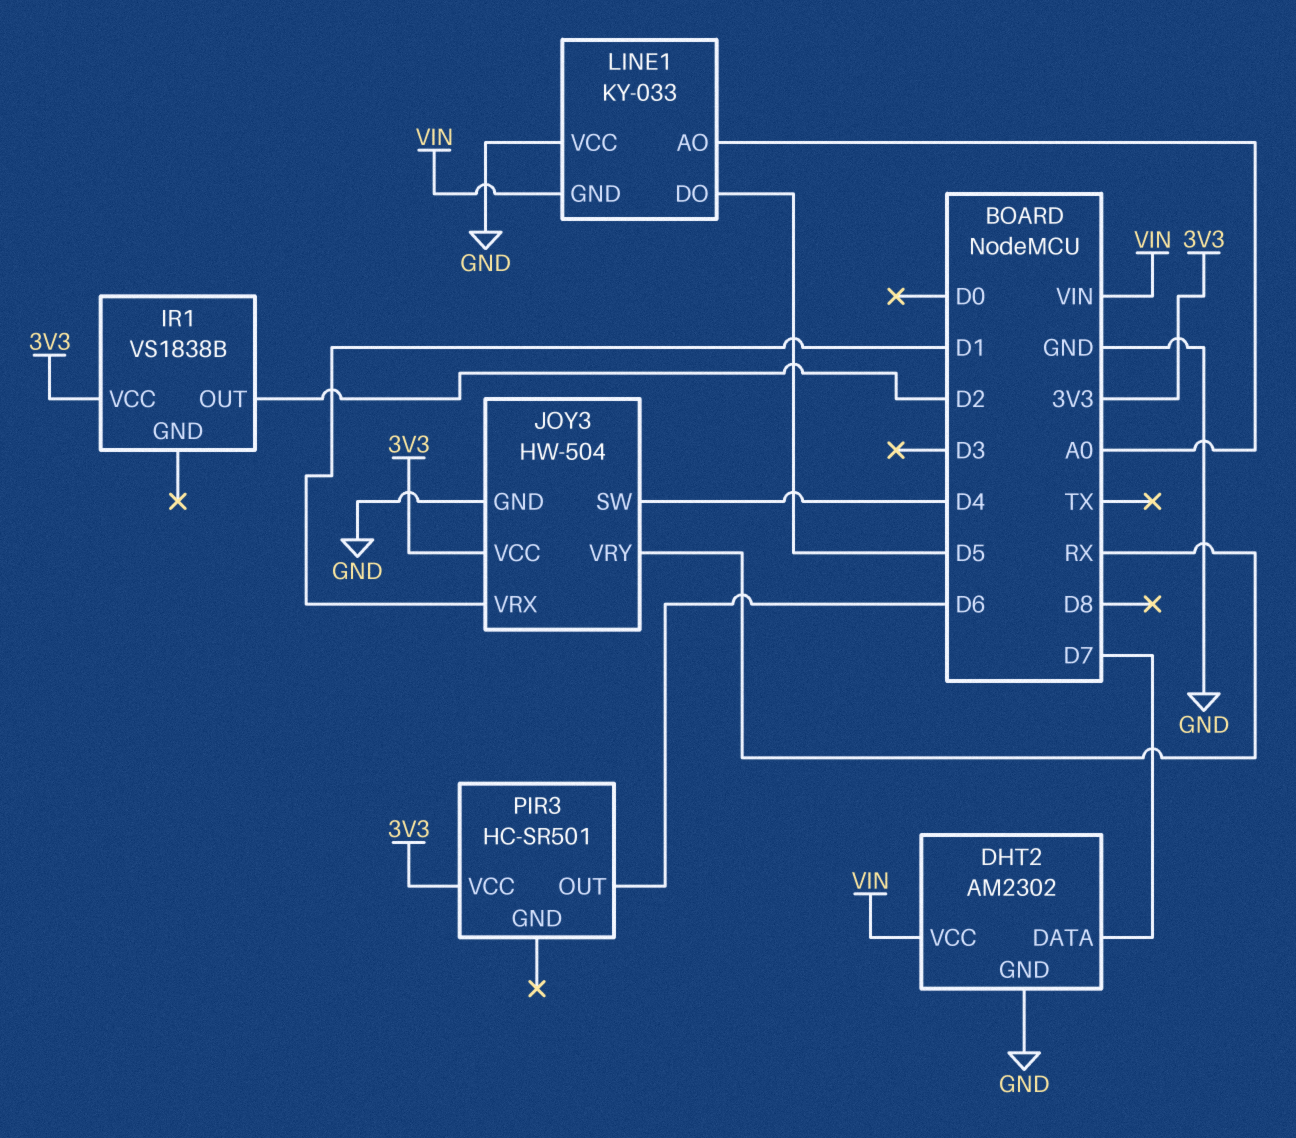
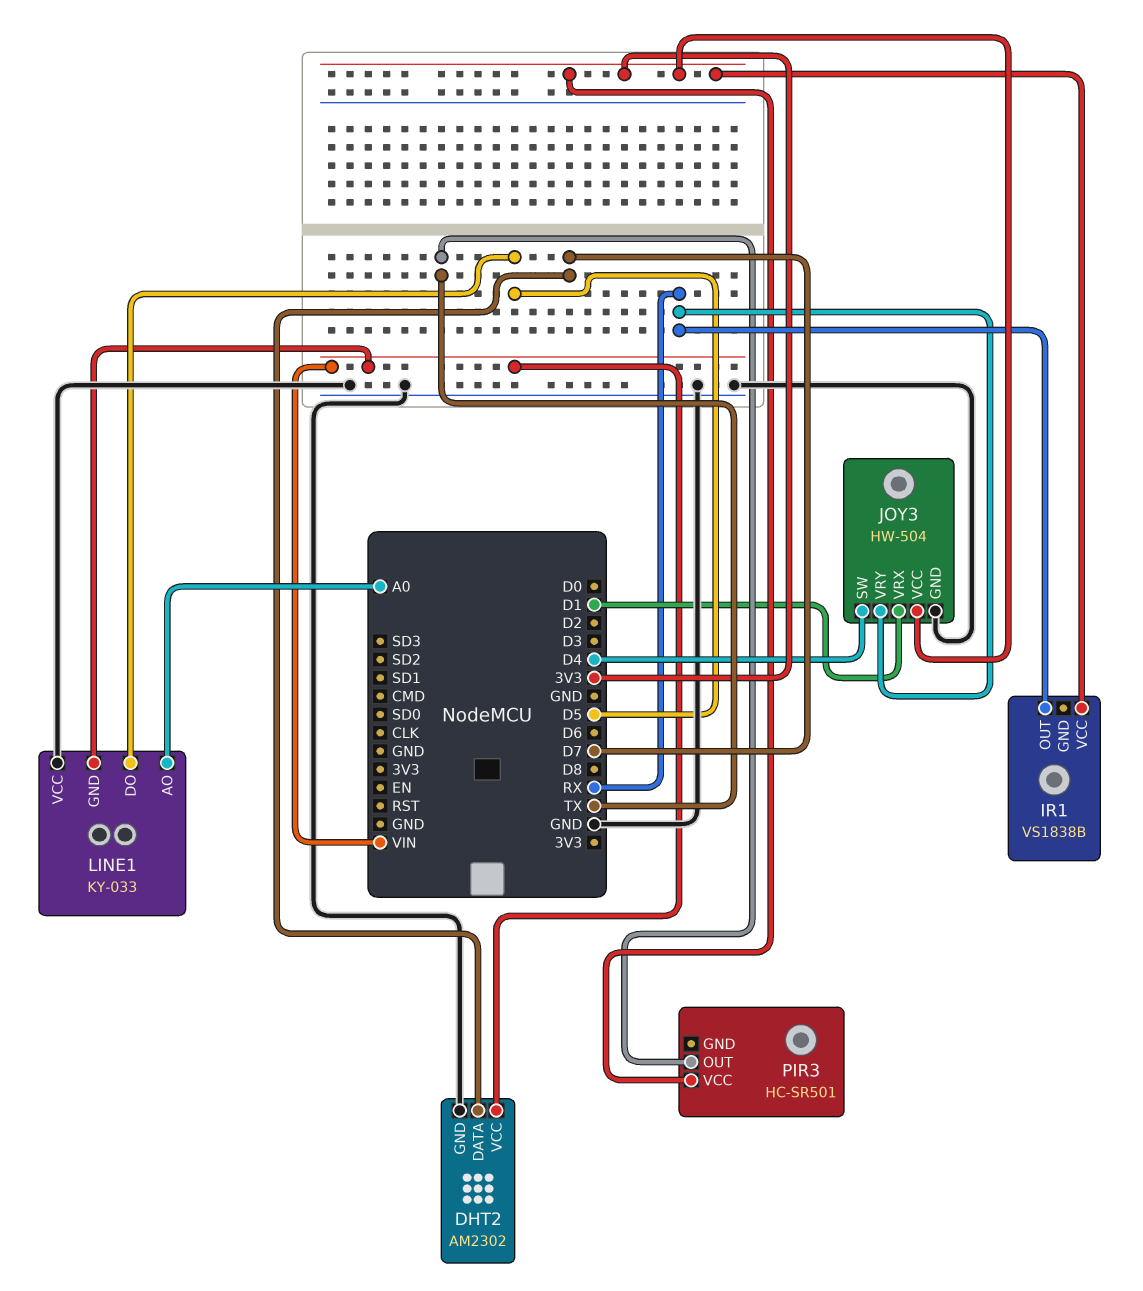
IR1 pin OUT: D2 -> RX
PIR3 pin OUT: D6 -> TX

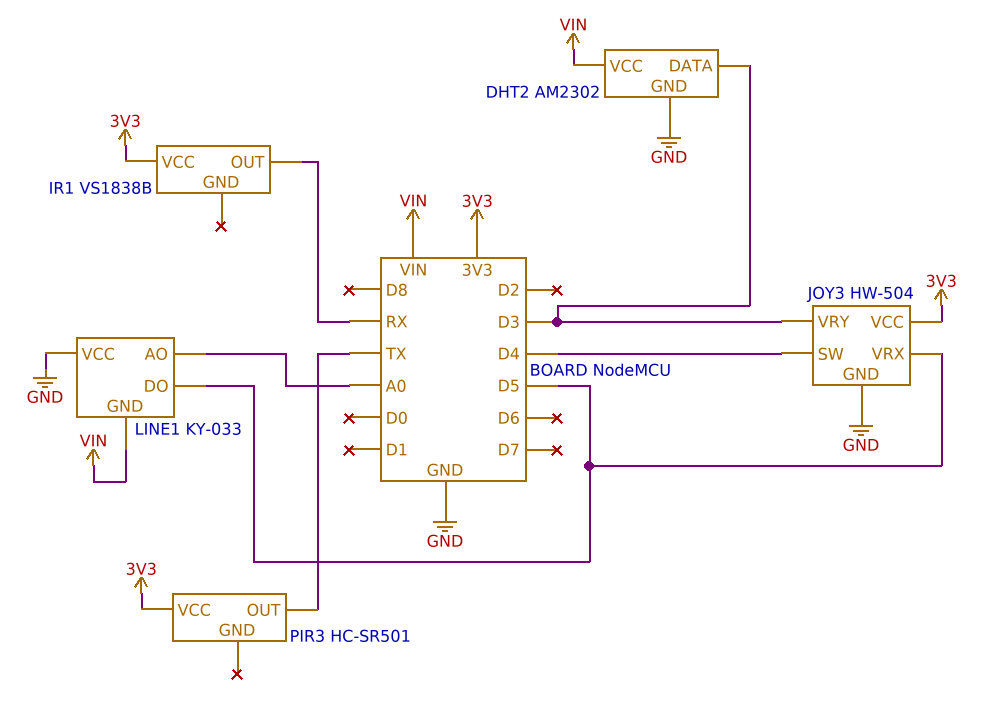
DHT2 pin DATA: D7 -> D3
JOY3 pin VRX: D1 -> D5
JOY3 pin VRY: RX -> D3

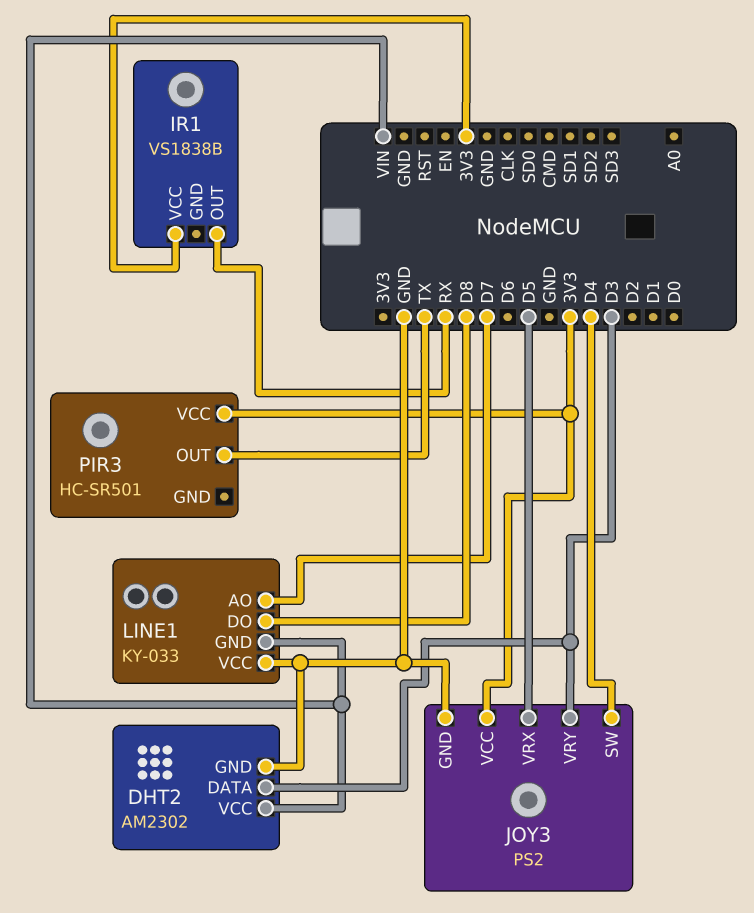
JOY3: HW-504 -> PS2
LINE1 pin AO: A0 -> D7
LINE1 pin DO: D5 -> D8

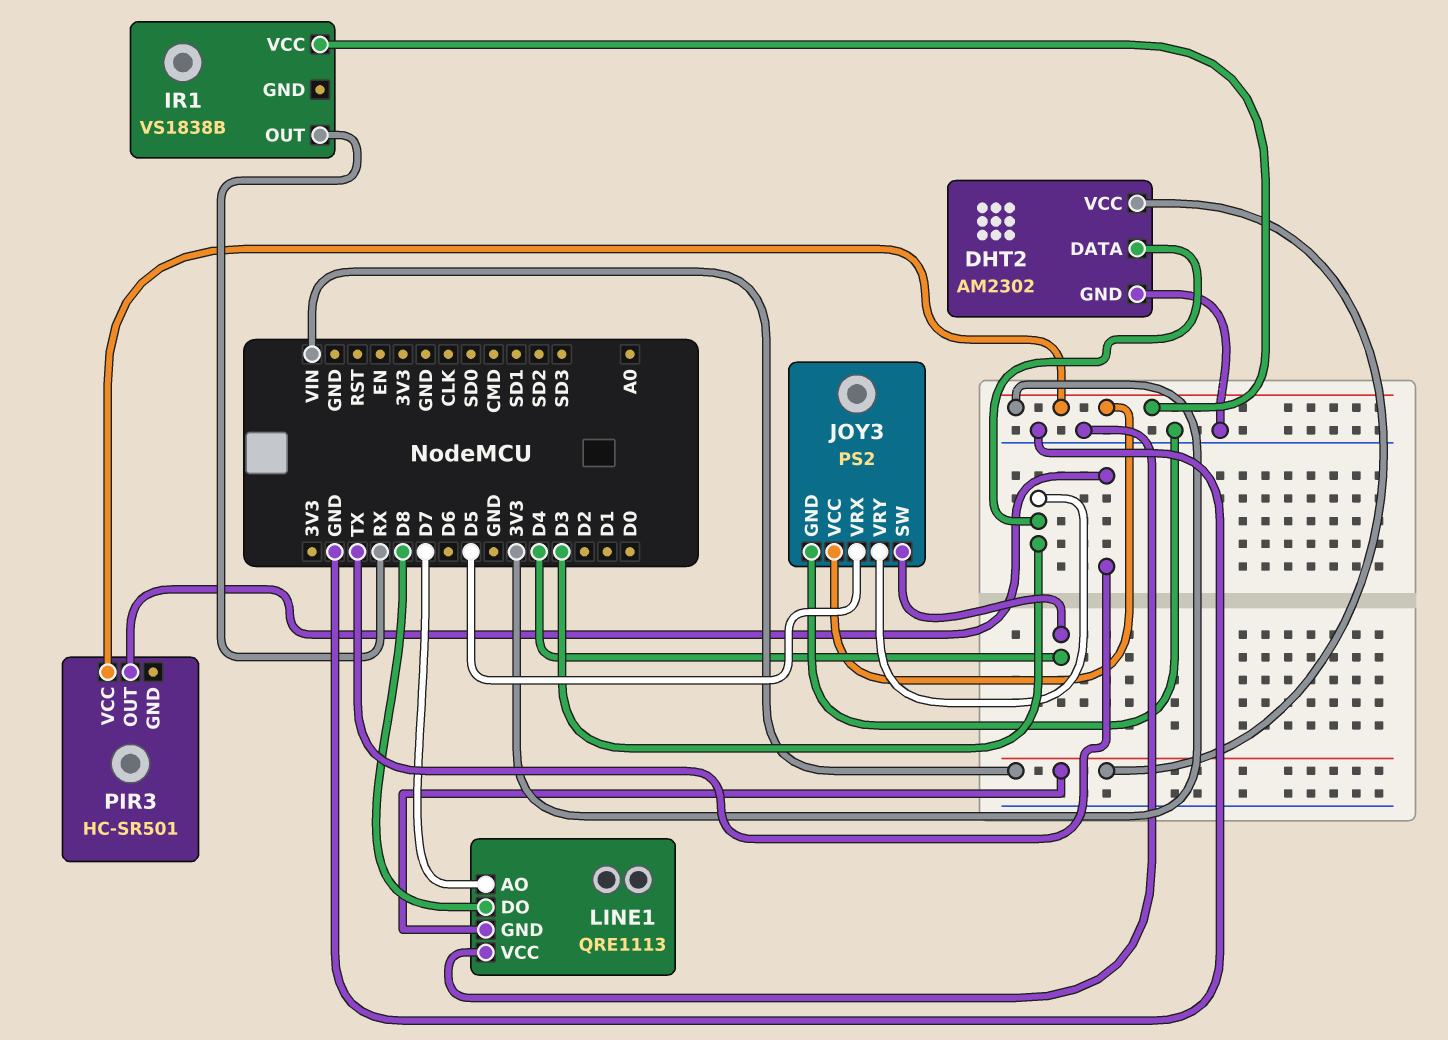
LINE1: KY-033 -> QRE1113

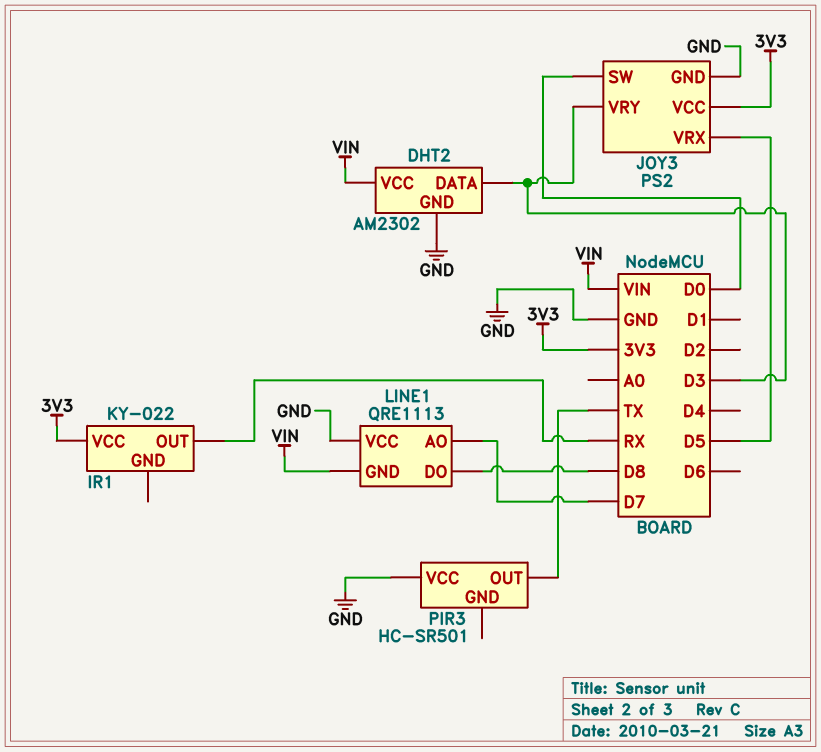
IR1: VS1838B -> KY-022
JOY3 pin SW: D4 -> D0
PIR3 pin VCC: 3V3 -> GND

